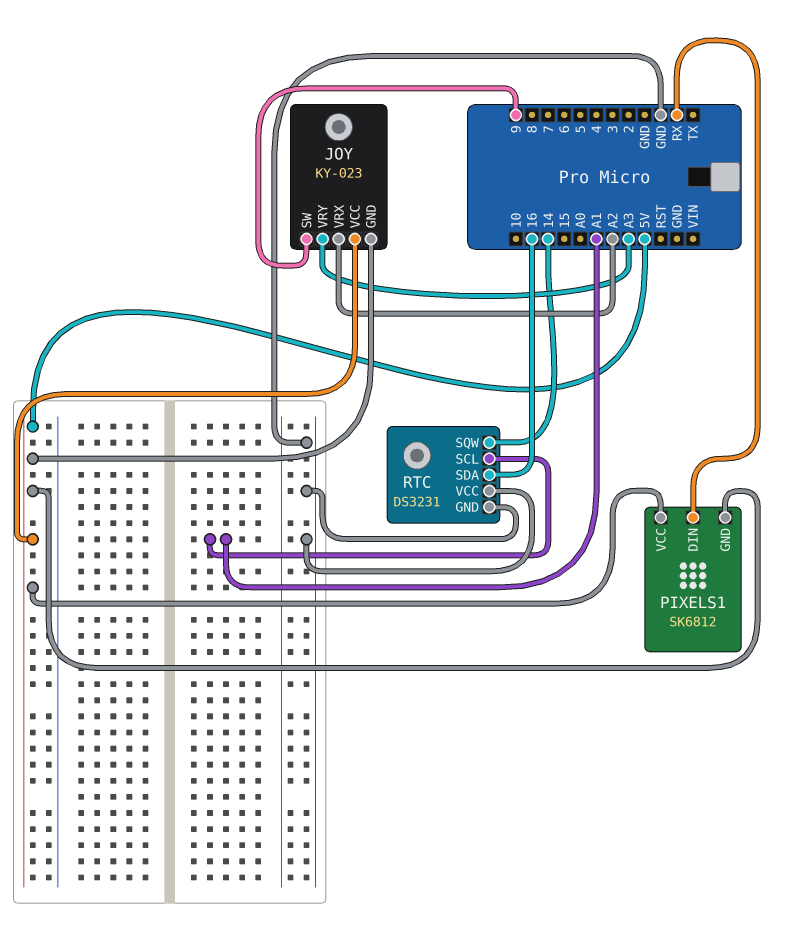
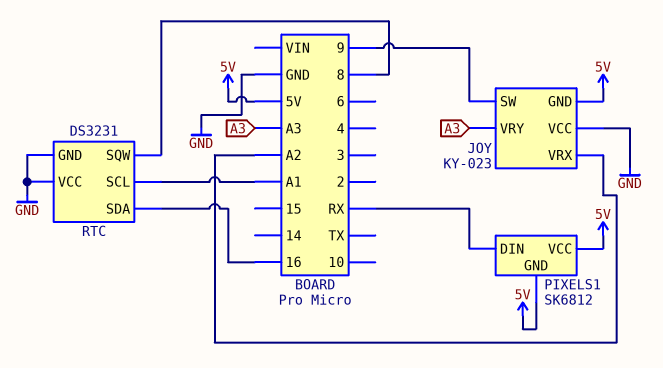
JOY pin VCC: 5V -> GND
RTC pin SQW: 14 -> 8

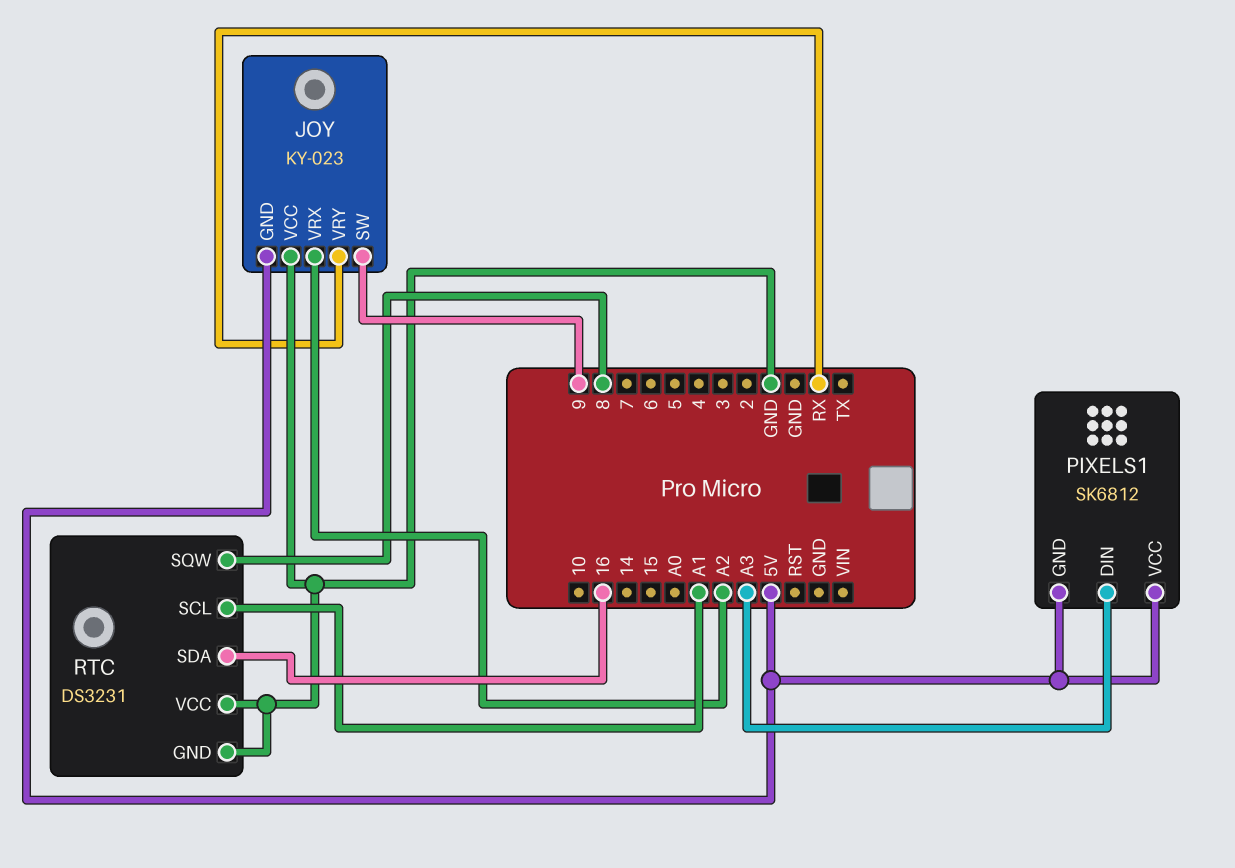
JOY pin VRY: A3 -> RX
PIXELS1 pin DIN: RX -> A3

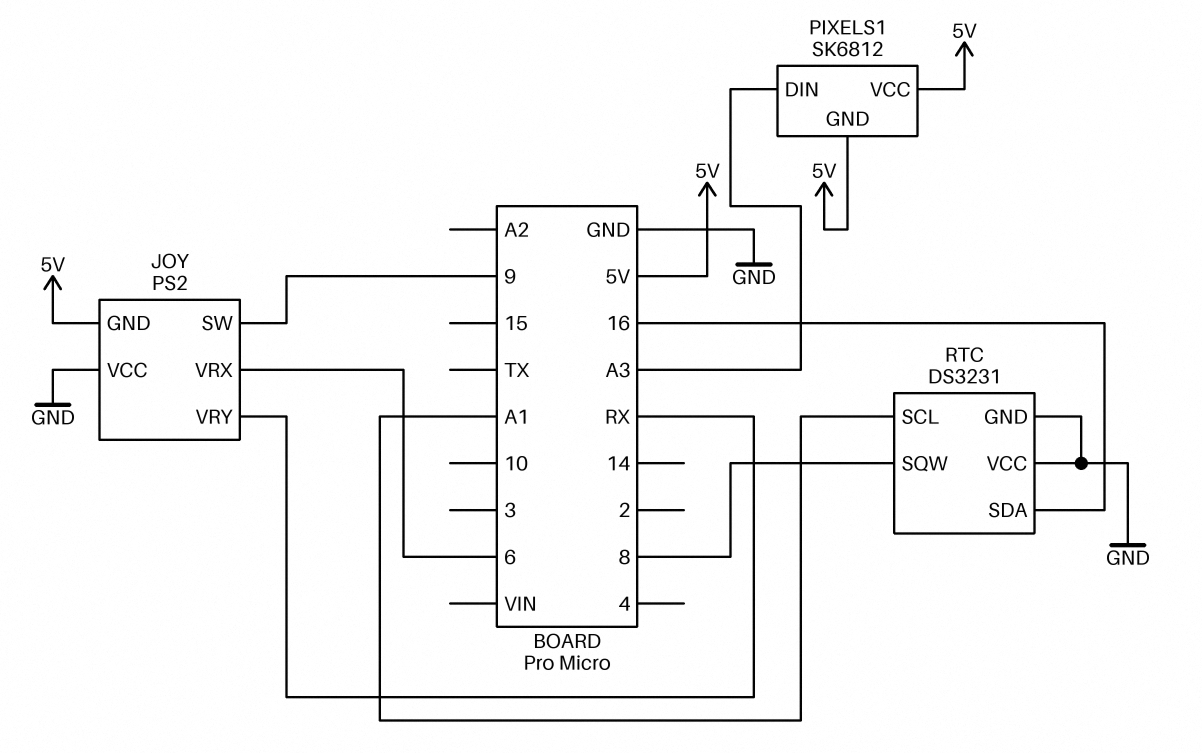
JOY: KY-023 -> PS2
JOY pin VRX: A2 -> 6

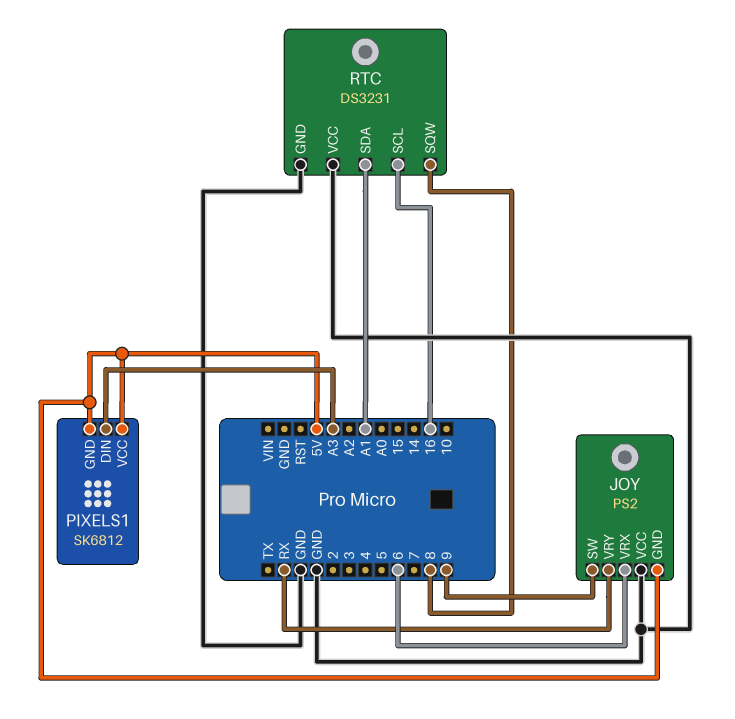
RTC pin SCL: A1 -> 16
RTC pin SDA: 16 -> A1

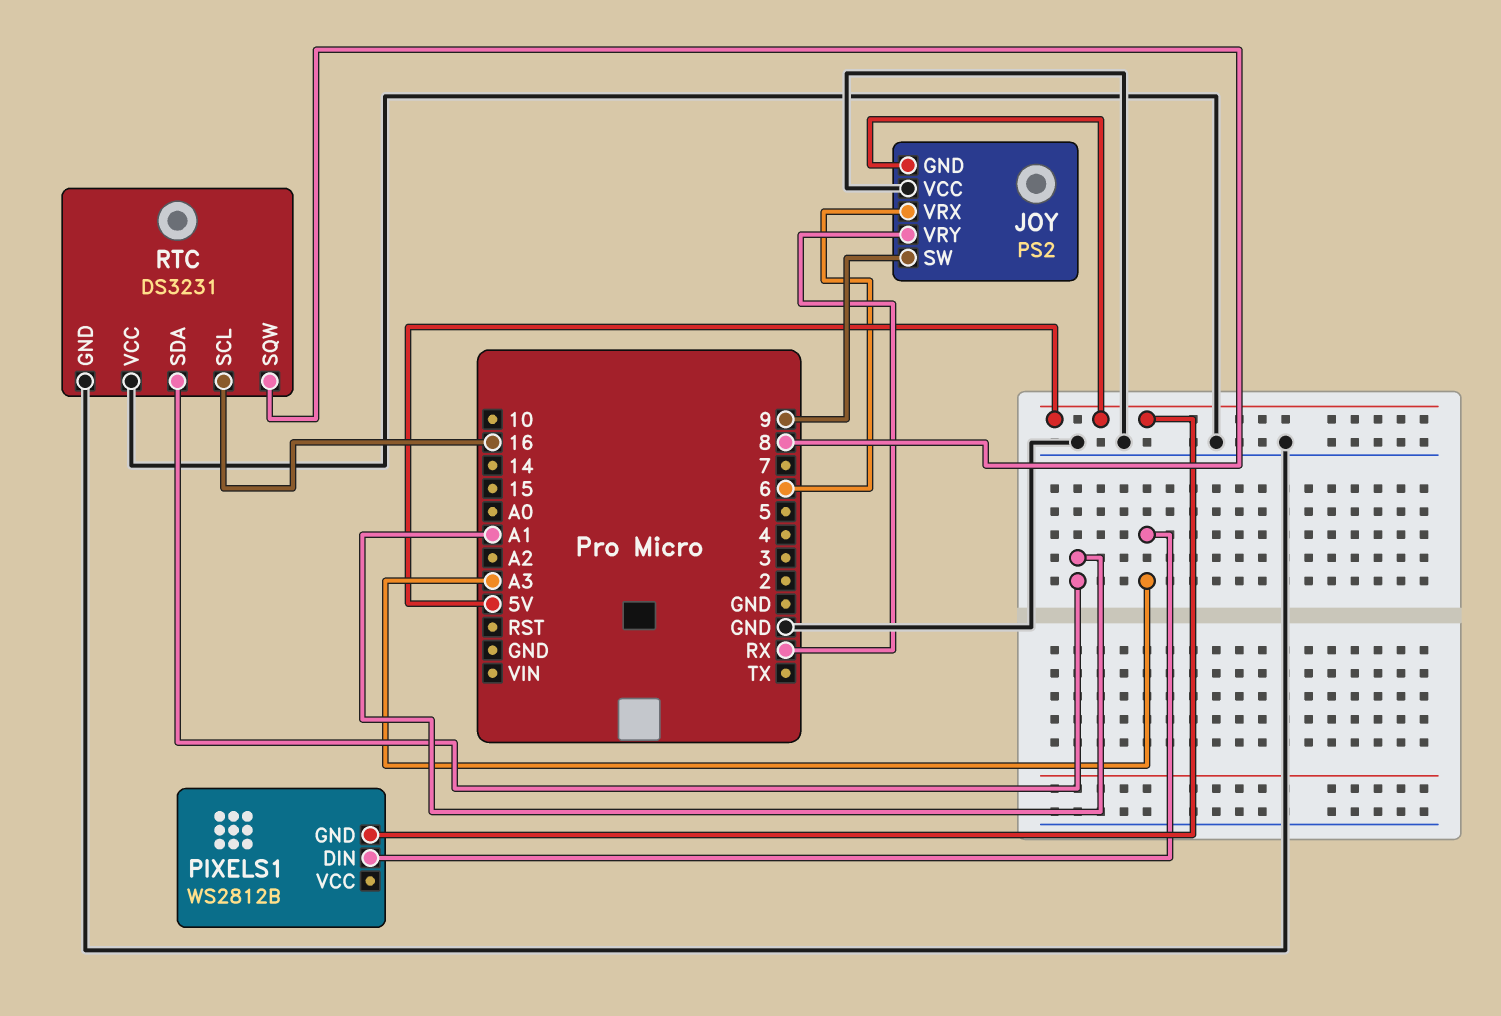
PIXELS1: SK6812 -> WS2812B
PIXELS1 pin VCC: 5V -> none

